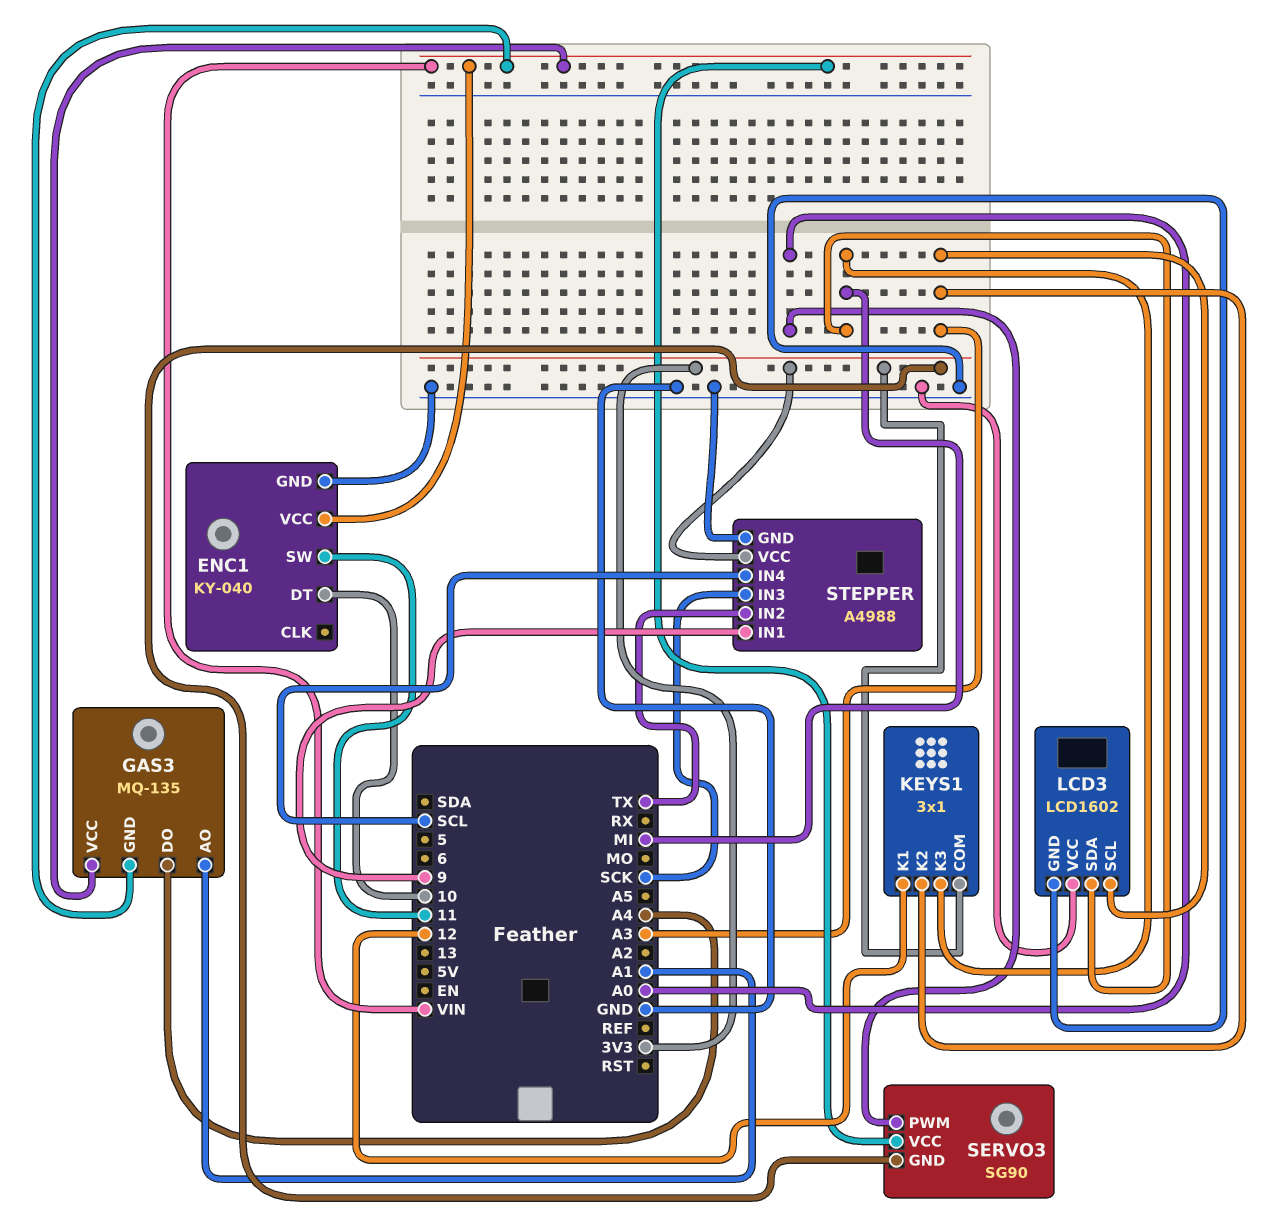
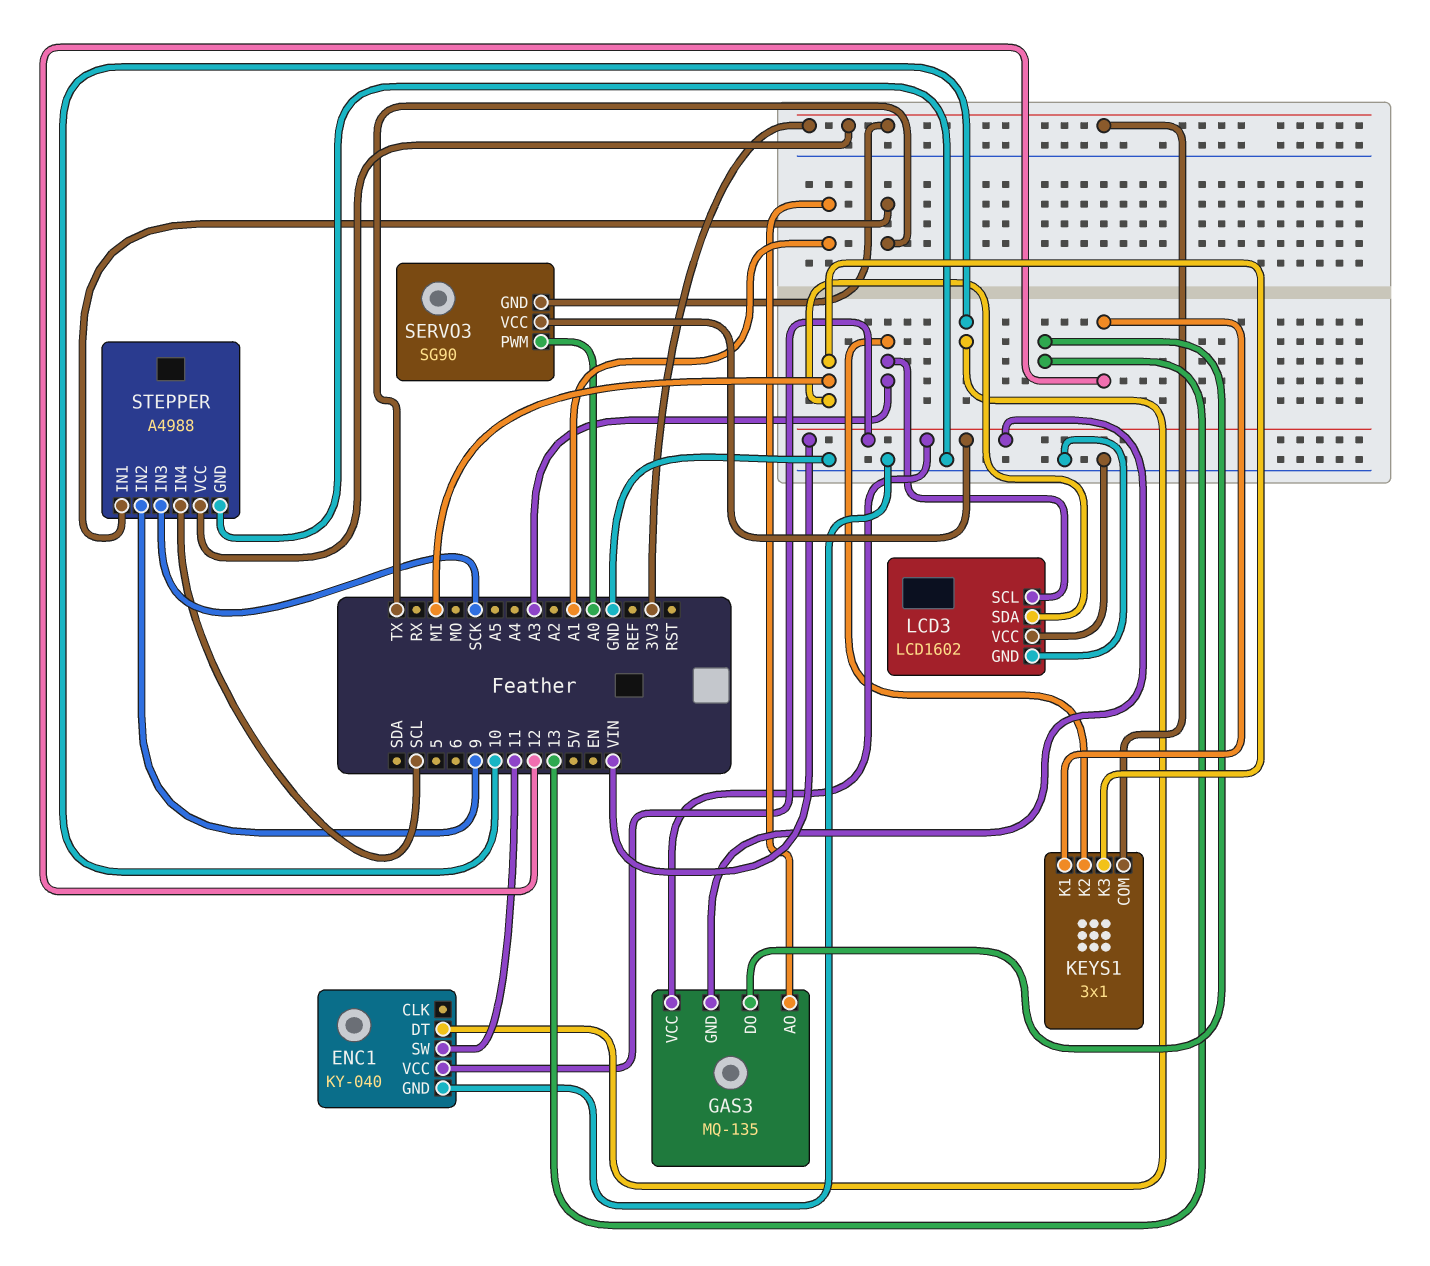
GAS3 pin DO: A4 -> 13
STEPPER pin IN1: 9 -> TX
STEPPER pin IN2: TX -> 9

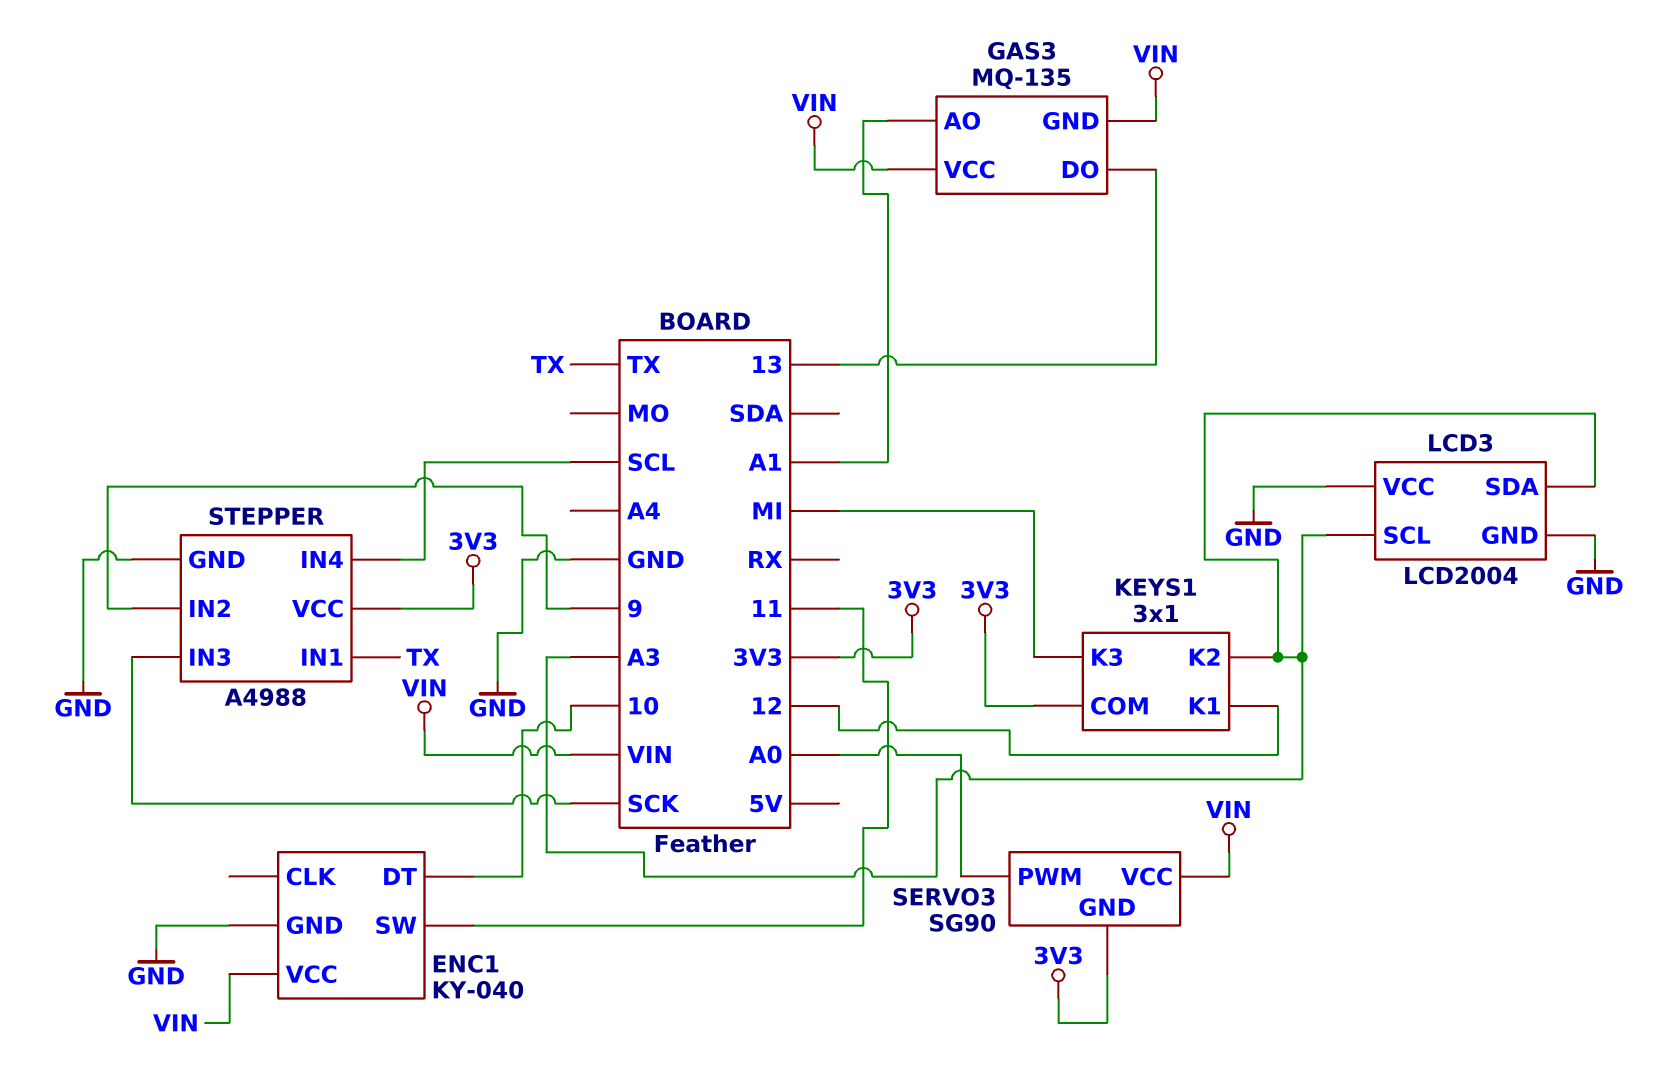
LCD3: LCD1602 -> LCD2004
LCD3 pin SDA: MI -> A3

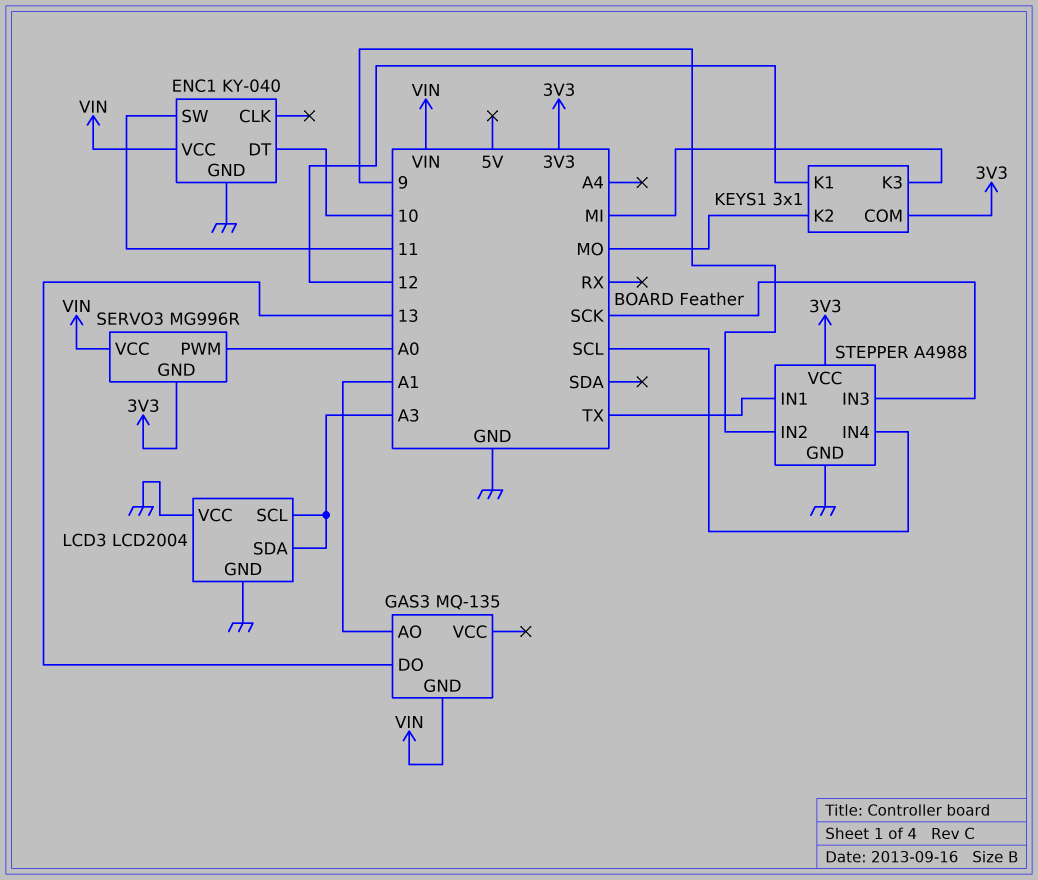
GAS3 pin VCC: VIN -> none
KEYS1 pin K2: A3 -> MO
SERVO3: SG90 -> MG996R

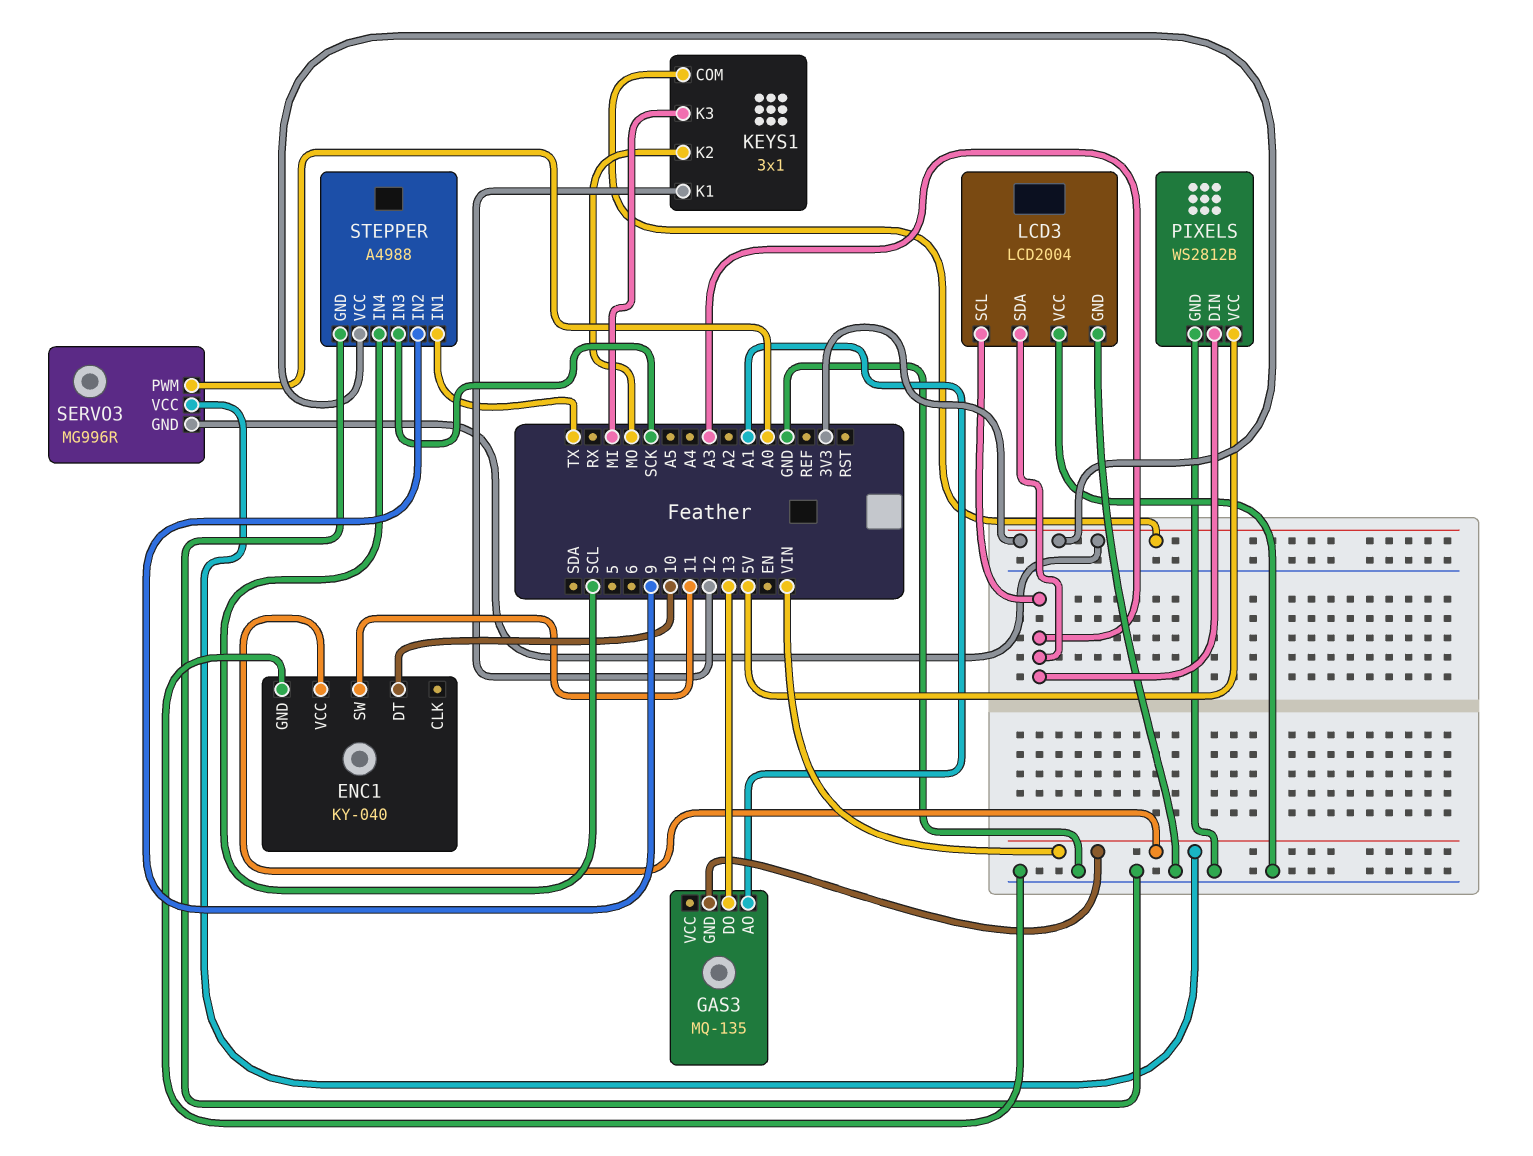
PIXELS: none -> WS2812B
PIXELS pin DIN: none -> A3
PIXELS pin GND: none -> GND
PIXELS pin VCC: none -> 5V

